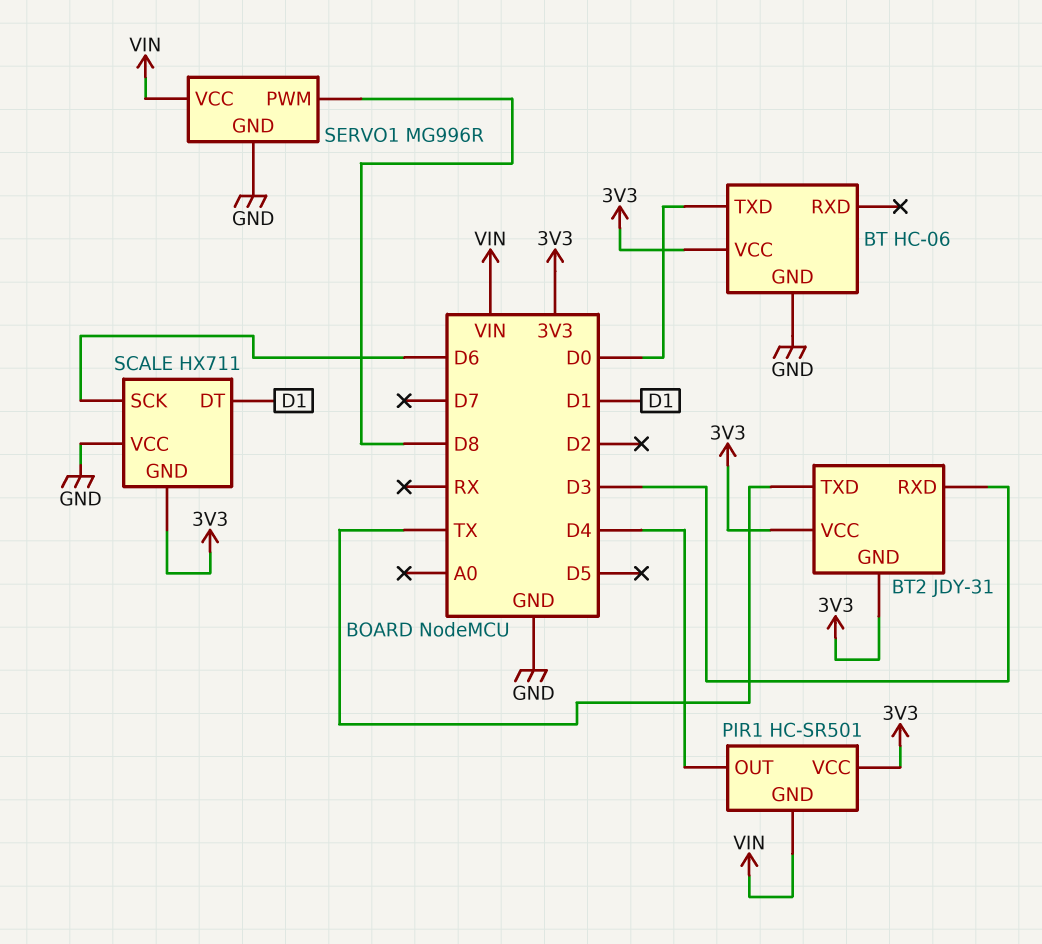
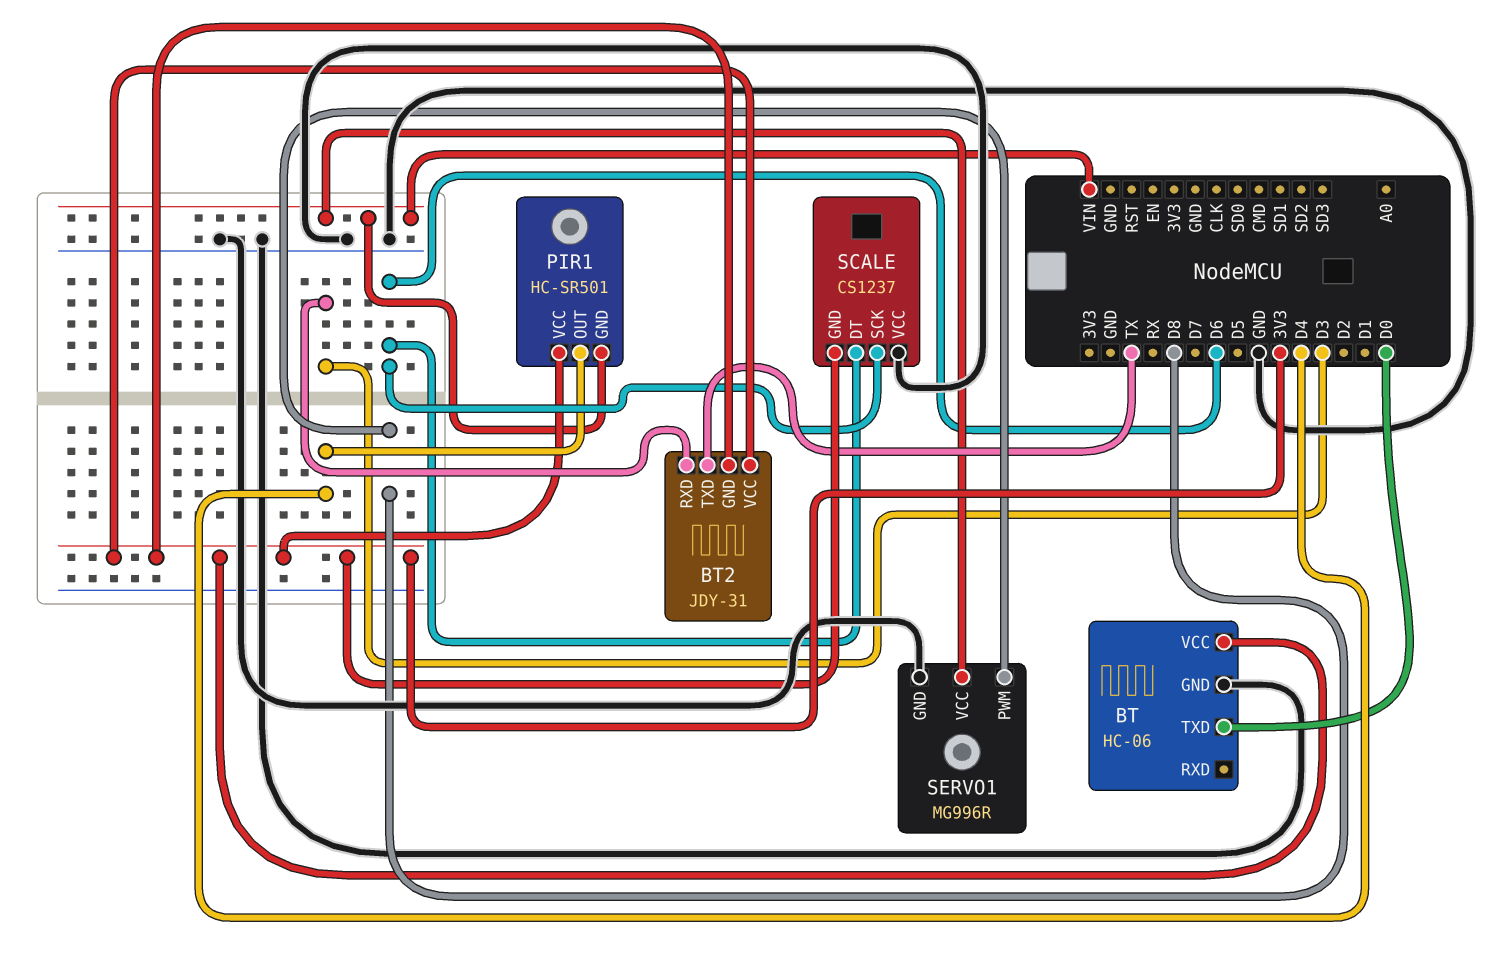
SCALE: HX711 -> CS1237
SCALE pin DT: D1 -> D6

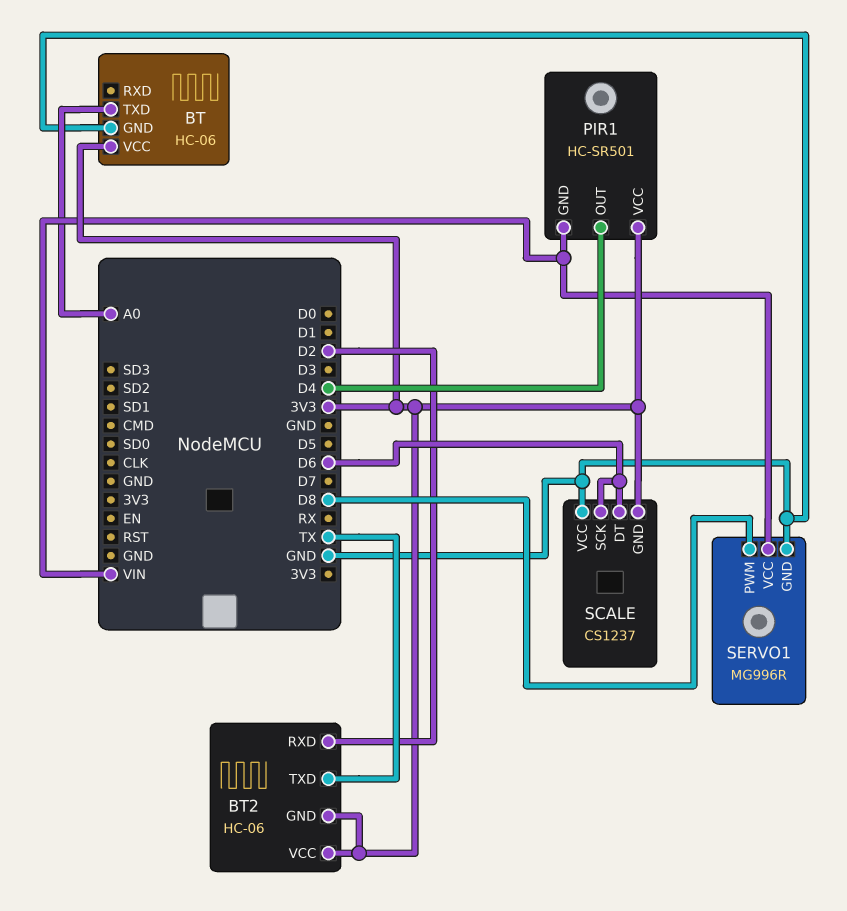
BT pin TXD: D0 -> A0
BT2: JDY-31 -> HC-06
BT2 pin RXD: D3 -> D2

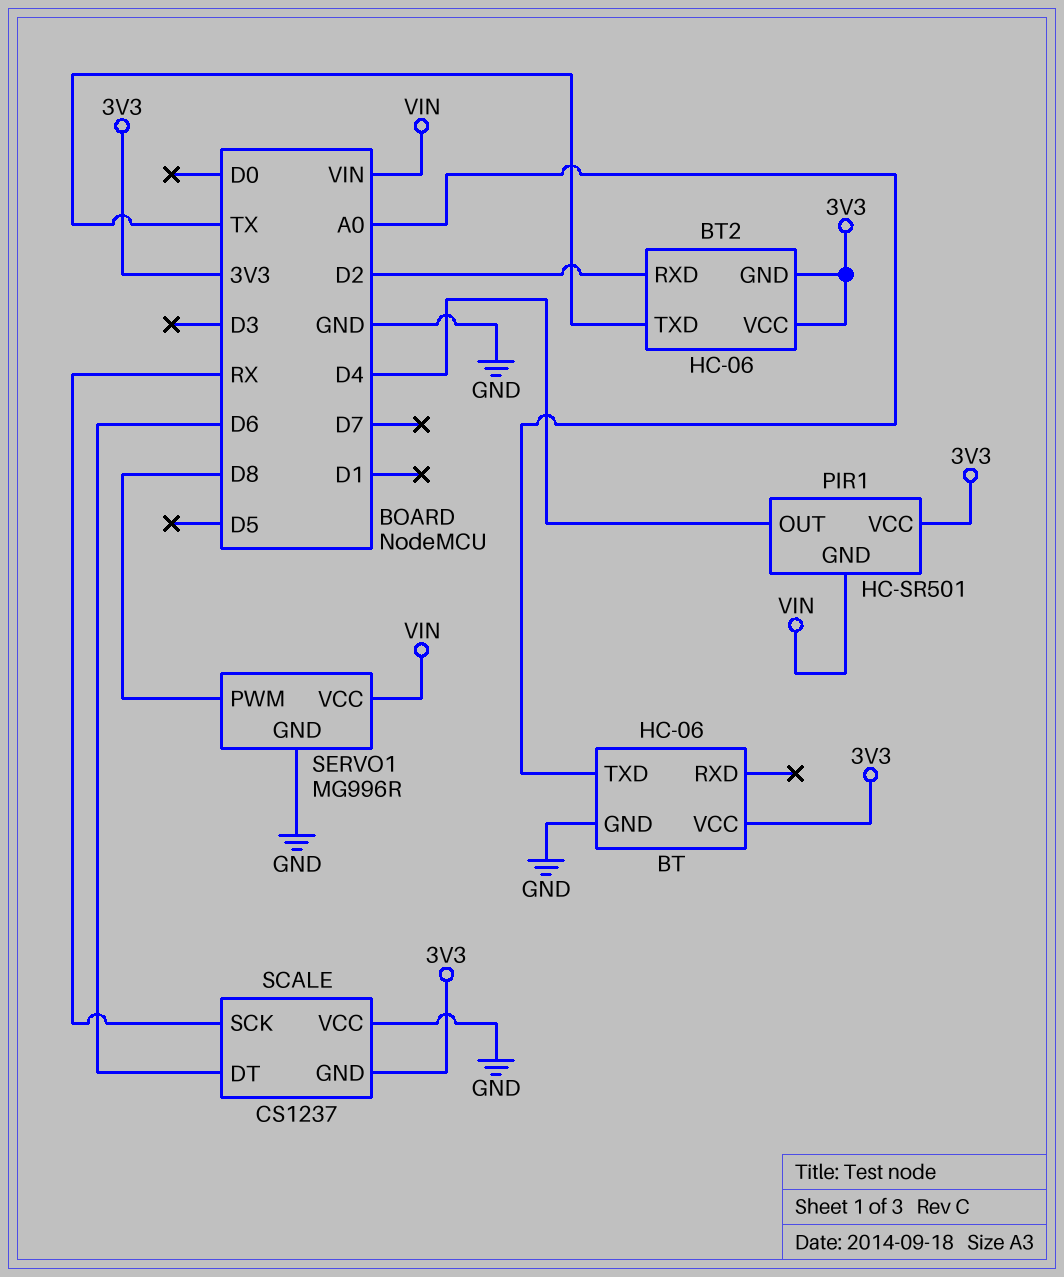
SCALE pin SCK: D6 -> RX

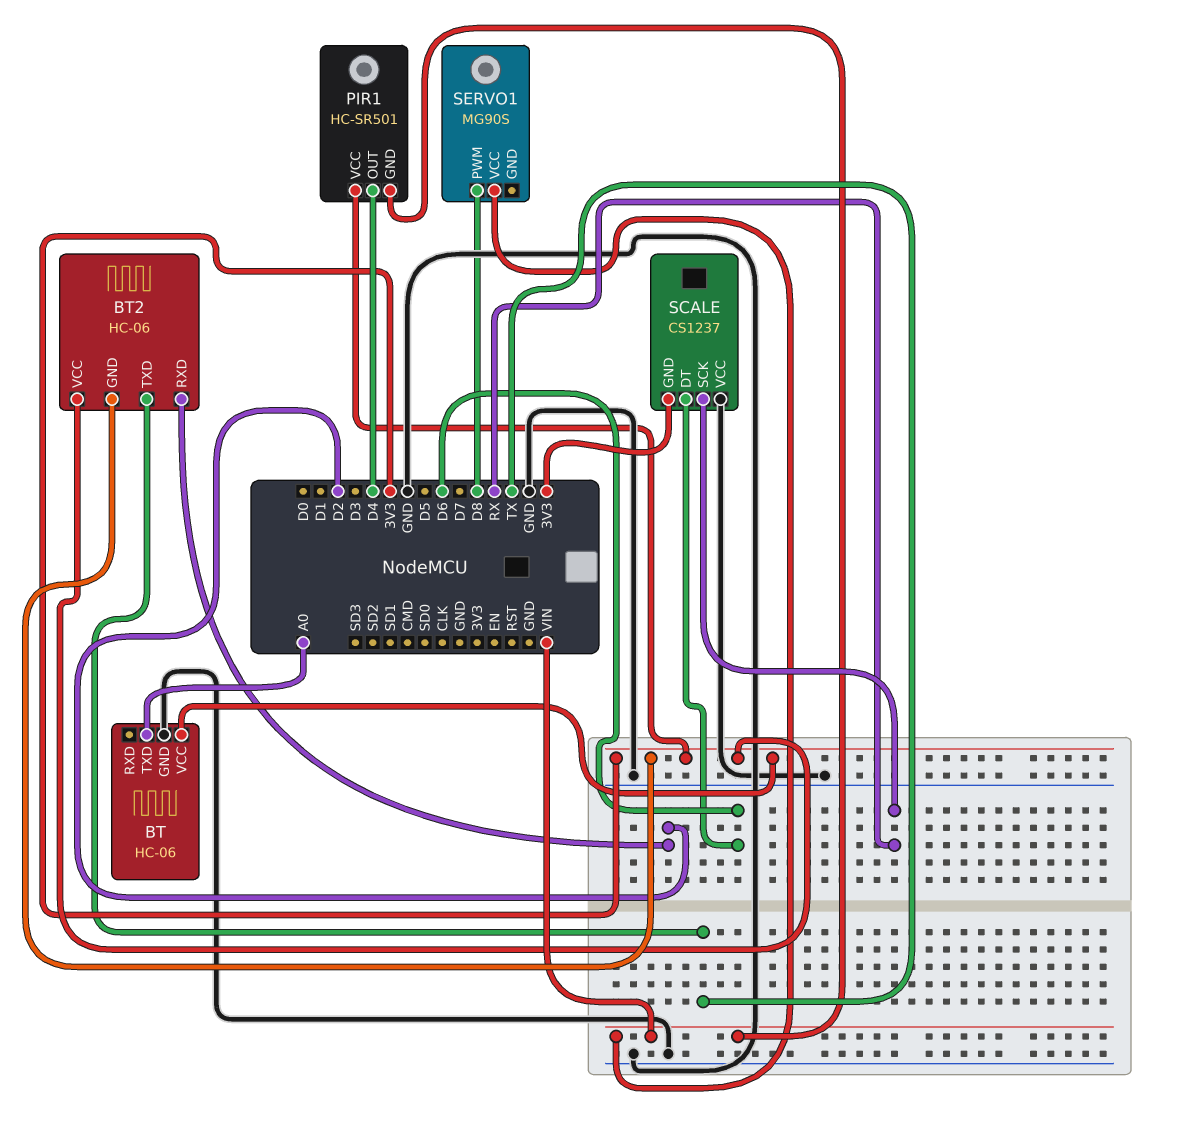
SERVO1: MG996R -> MG90S
SERVO1 pin GND: GND -> none

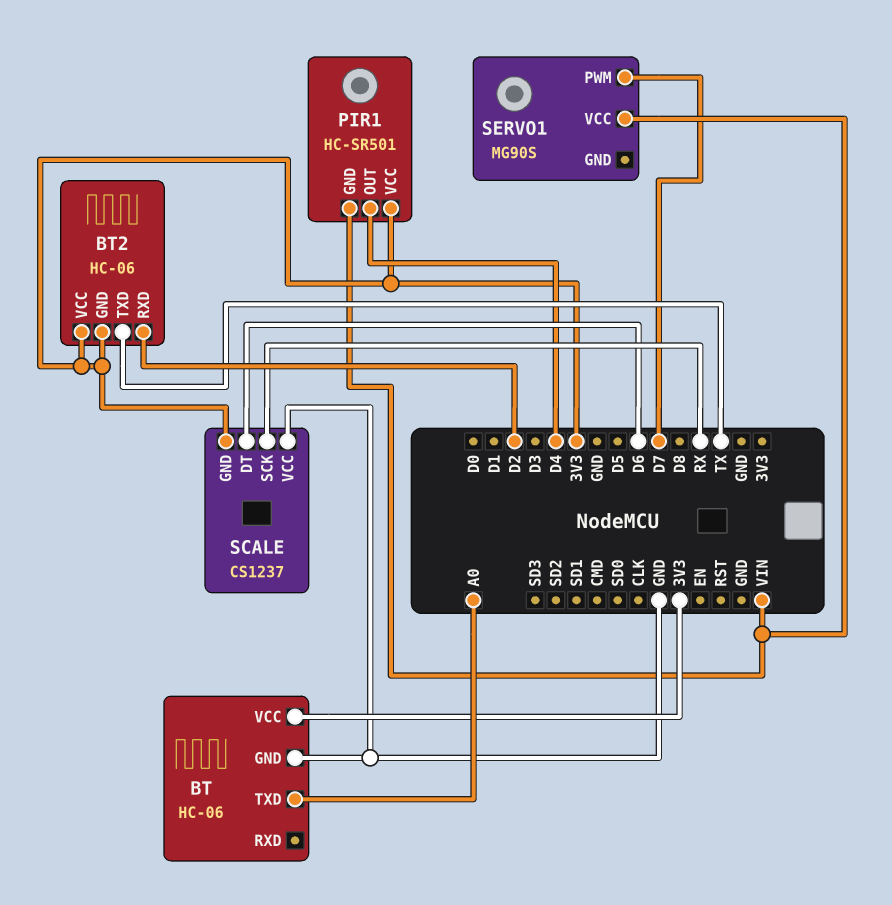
SERVO1 pin PWM: D8 -> D7

